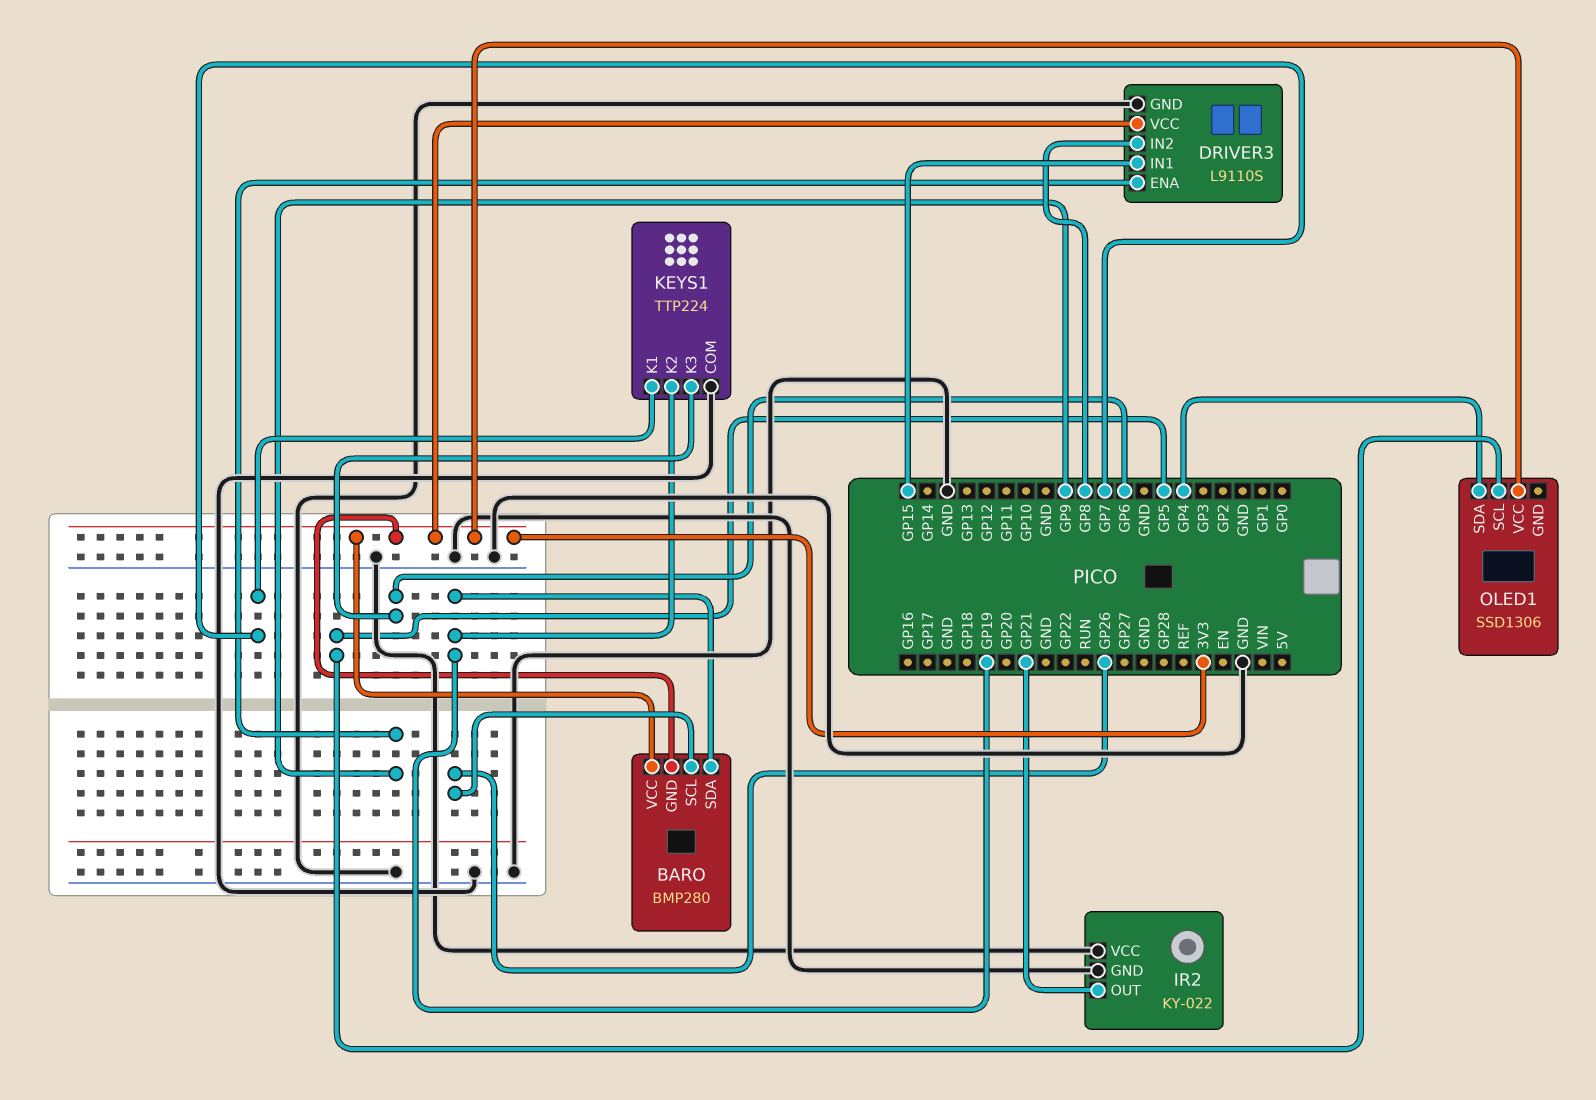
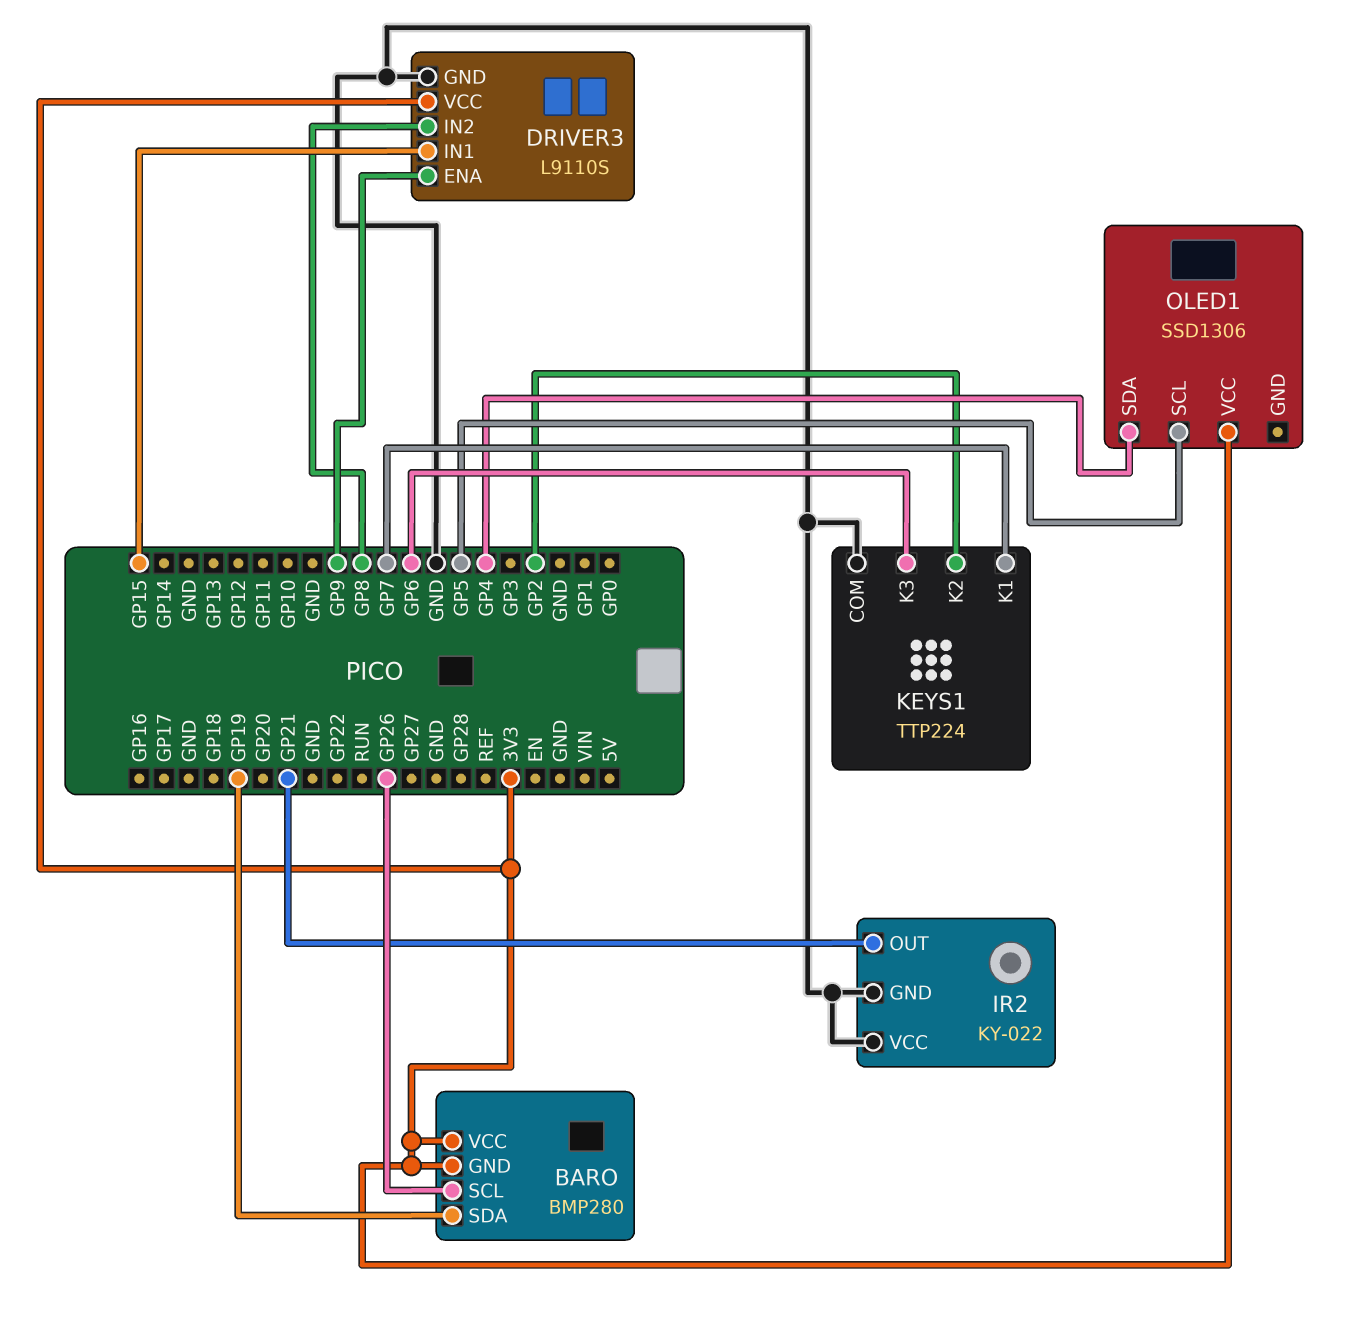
KEYS1 pin K2: GP19 -> GP2

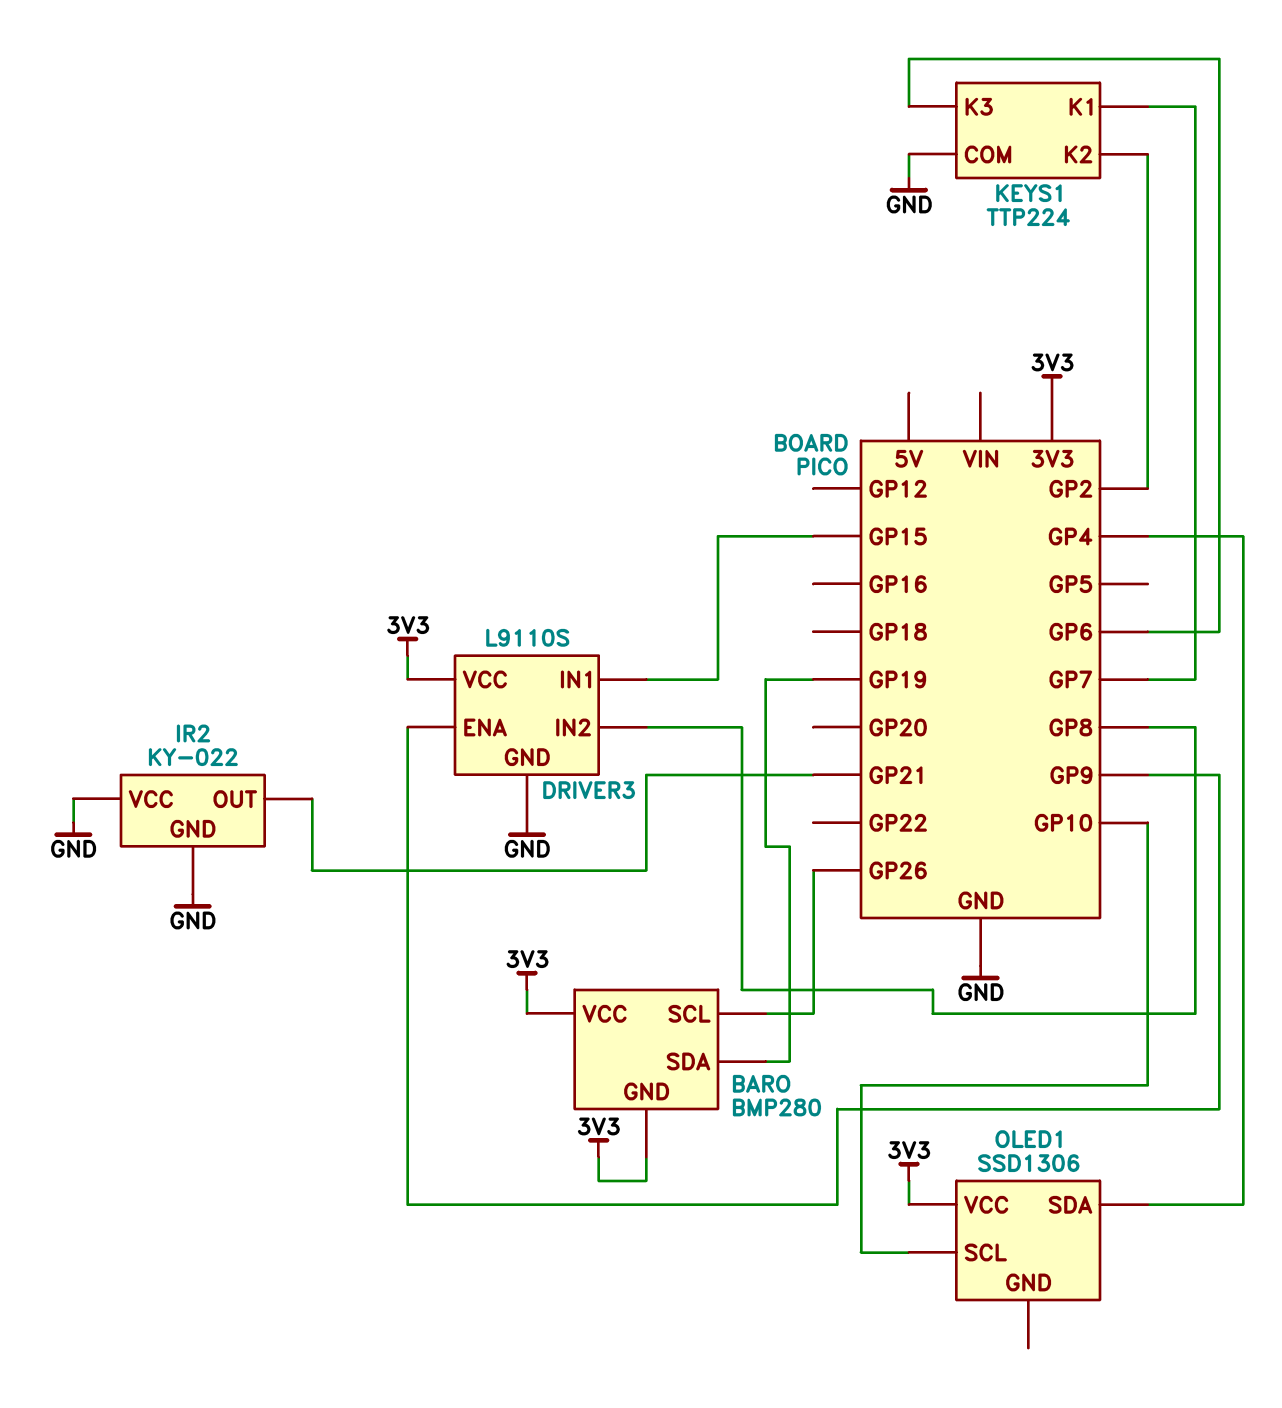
OLED1 pin SCL: GP5 -> GP10

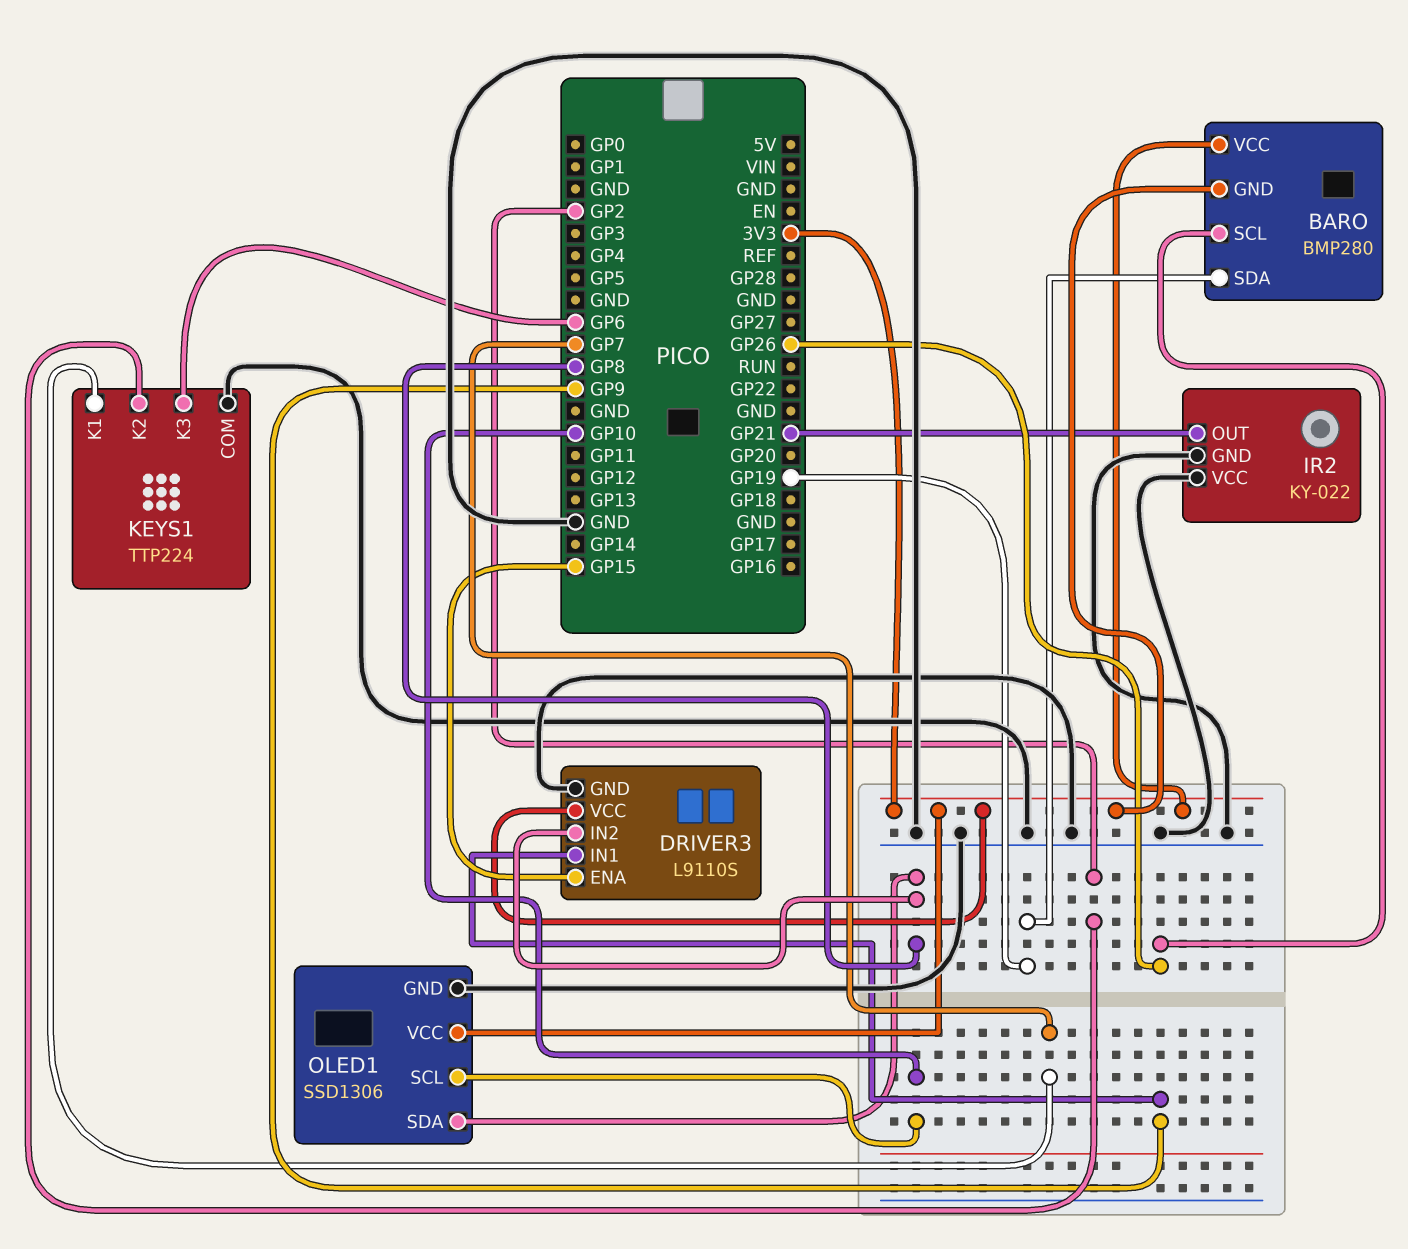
DRIVER3 pin ENA: GP9 -> GP15
DRIVER3 pin IN1: GP15 -> GP9
OLED1 pin GND: none -> GND
OLED1 pin SDA: GP4 -> GP8

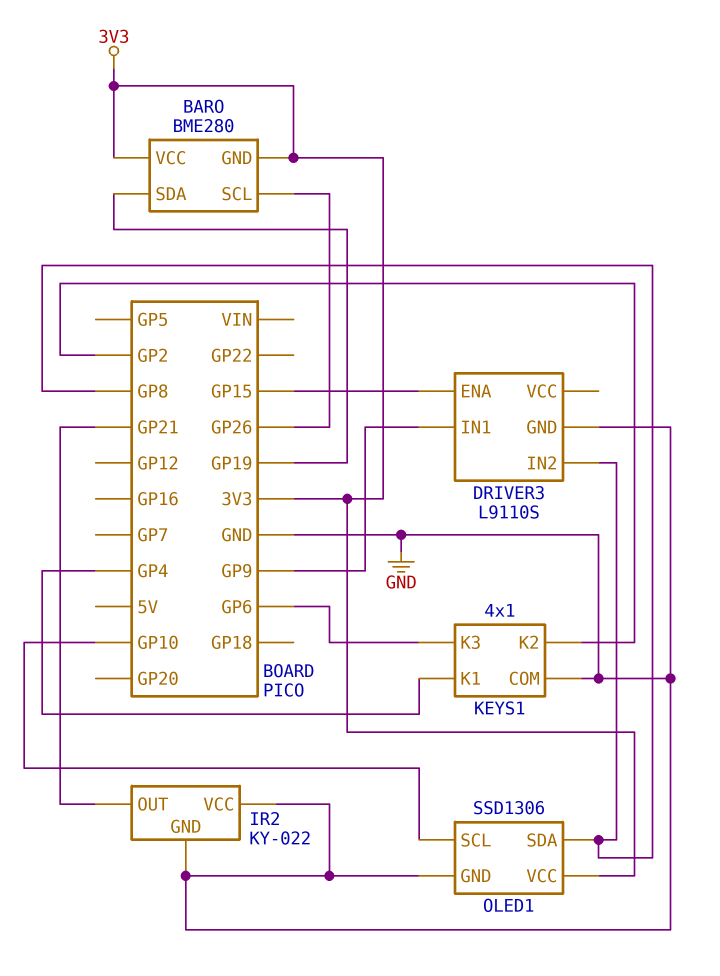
BARO: BMP280 -> BME280
DRIVER3 pin VCC: 3V3 -> none
KEYS1: TTP224 -> 4x1
KEYS1 pin K1: GP7 -> GP4

